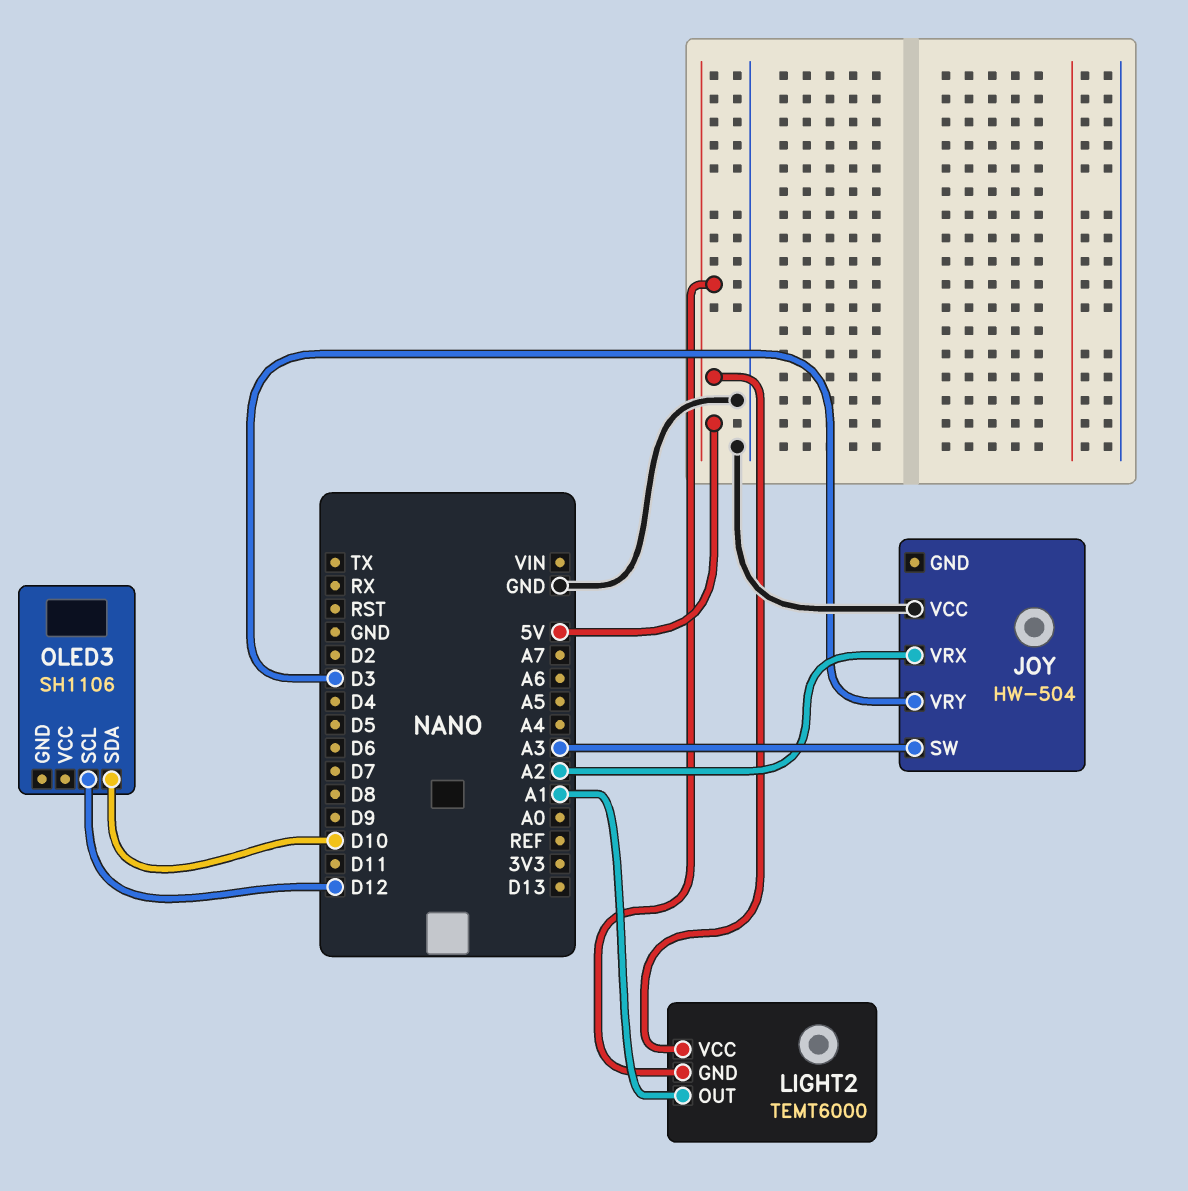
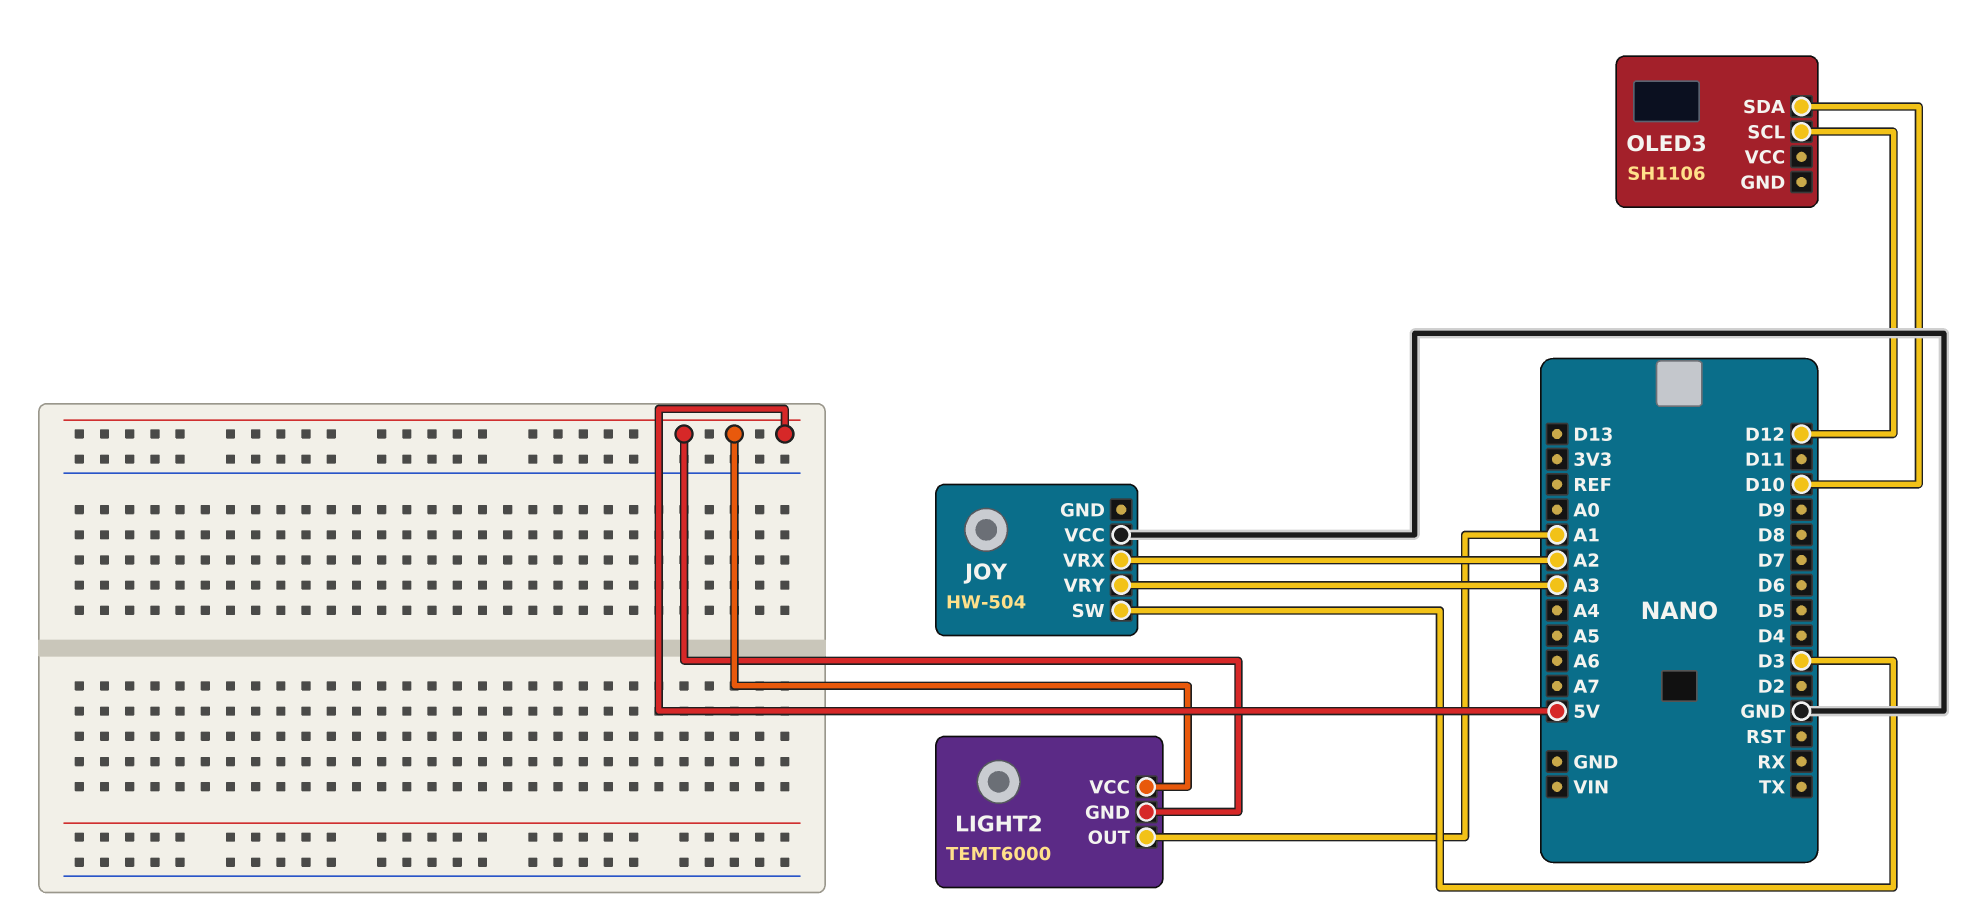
JOY pin SW: A3 -> D3
JOY pin VRY: D3 -> A3

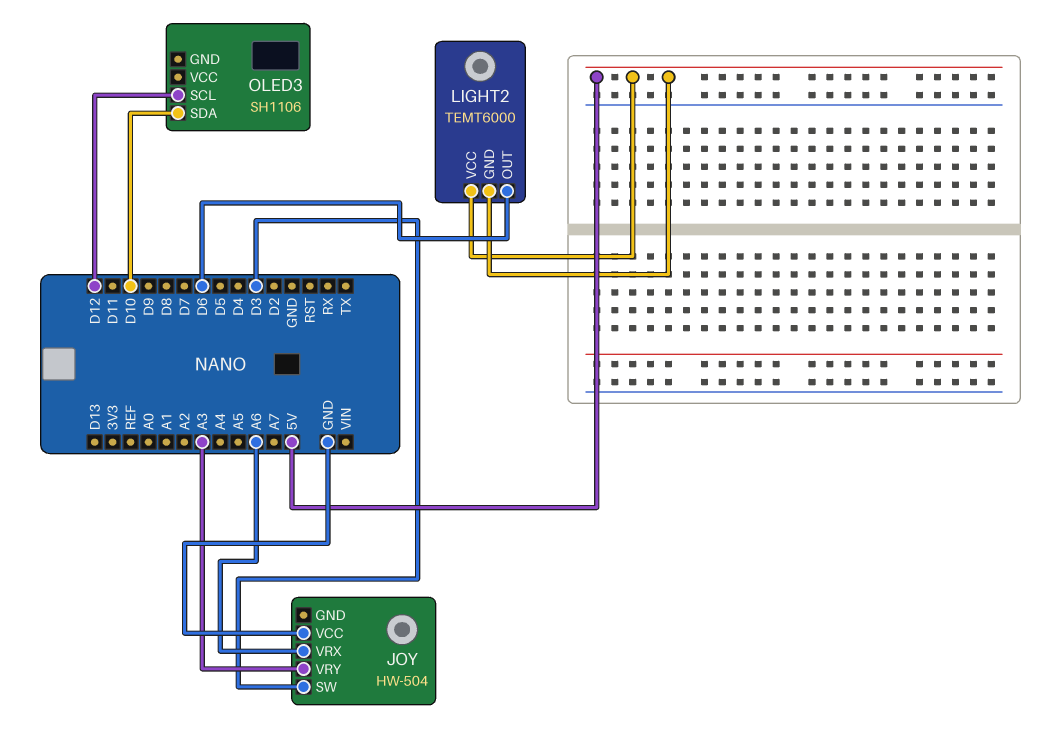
JOY pin VRX: A2 -> A6
LIGHT2 pin OUT: A1 -> D6

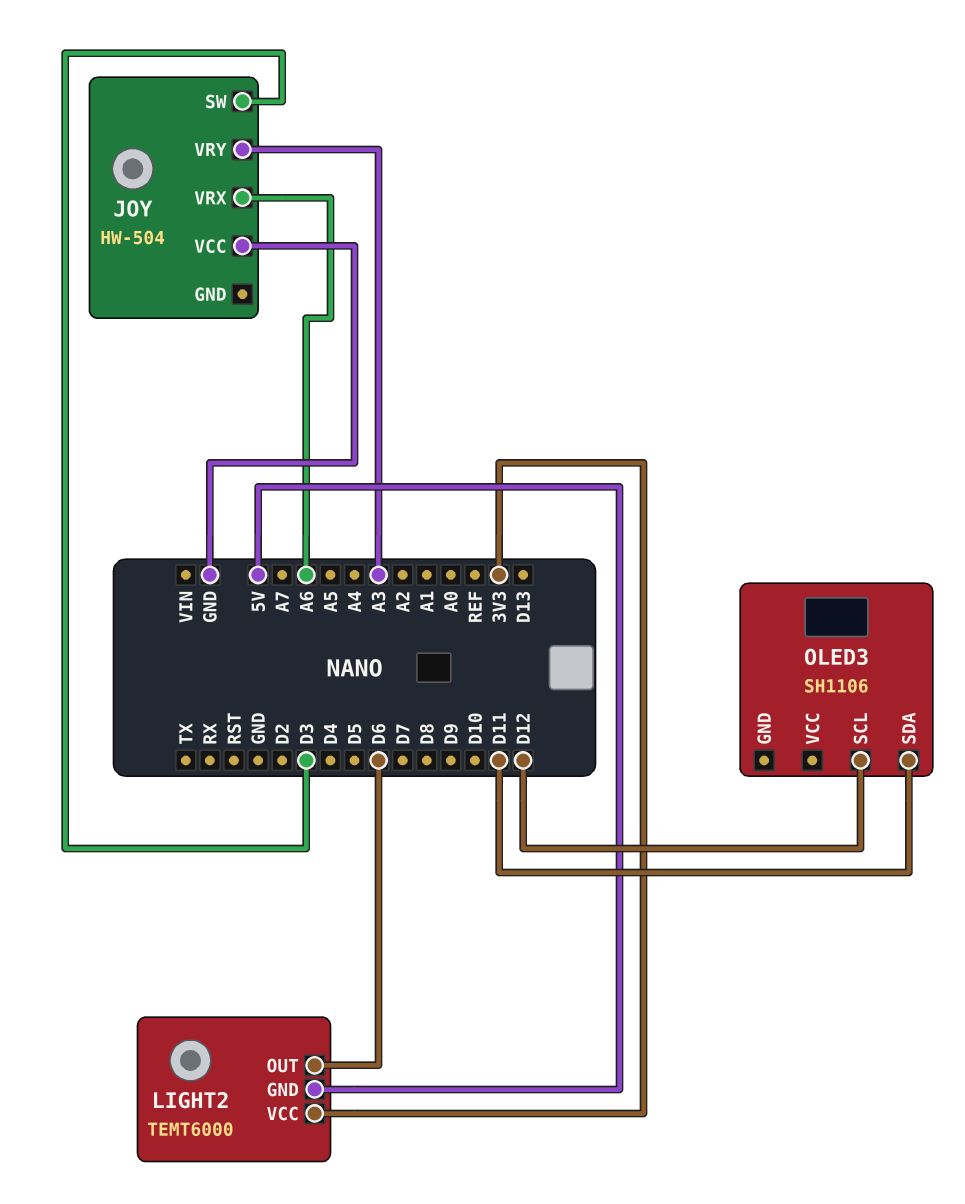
LIGHT2 pin VCC: 5V -> 3V3
OLED3 pin SDA: D10 -> D11

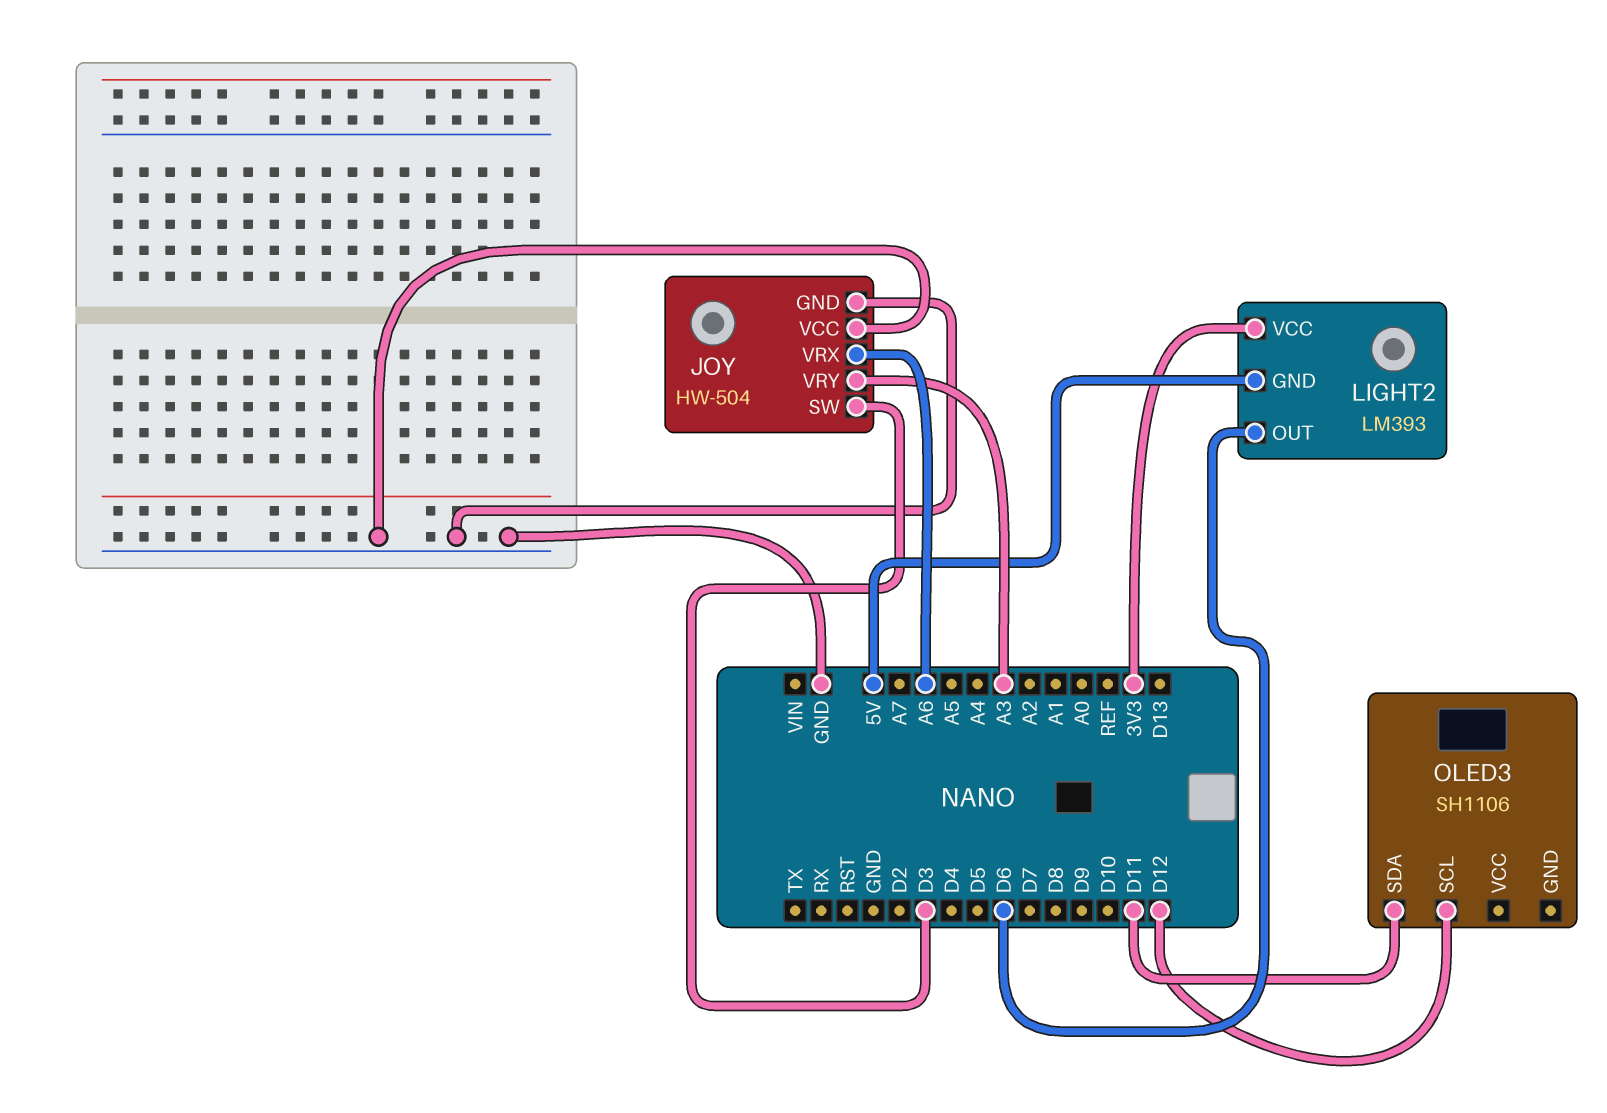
JOY pin GND: none -> GND
LIGHT2: TEMT6000 -> LM393

